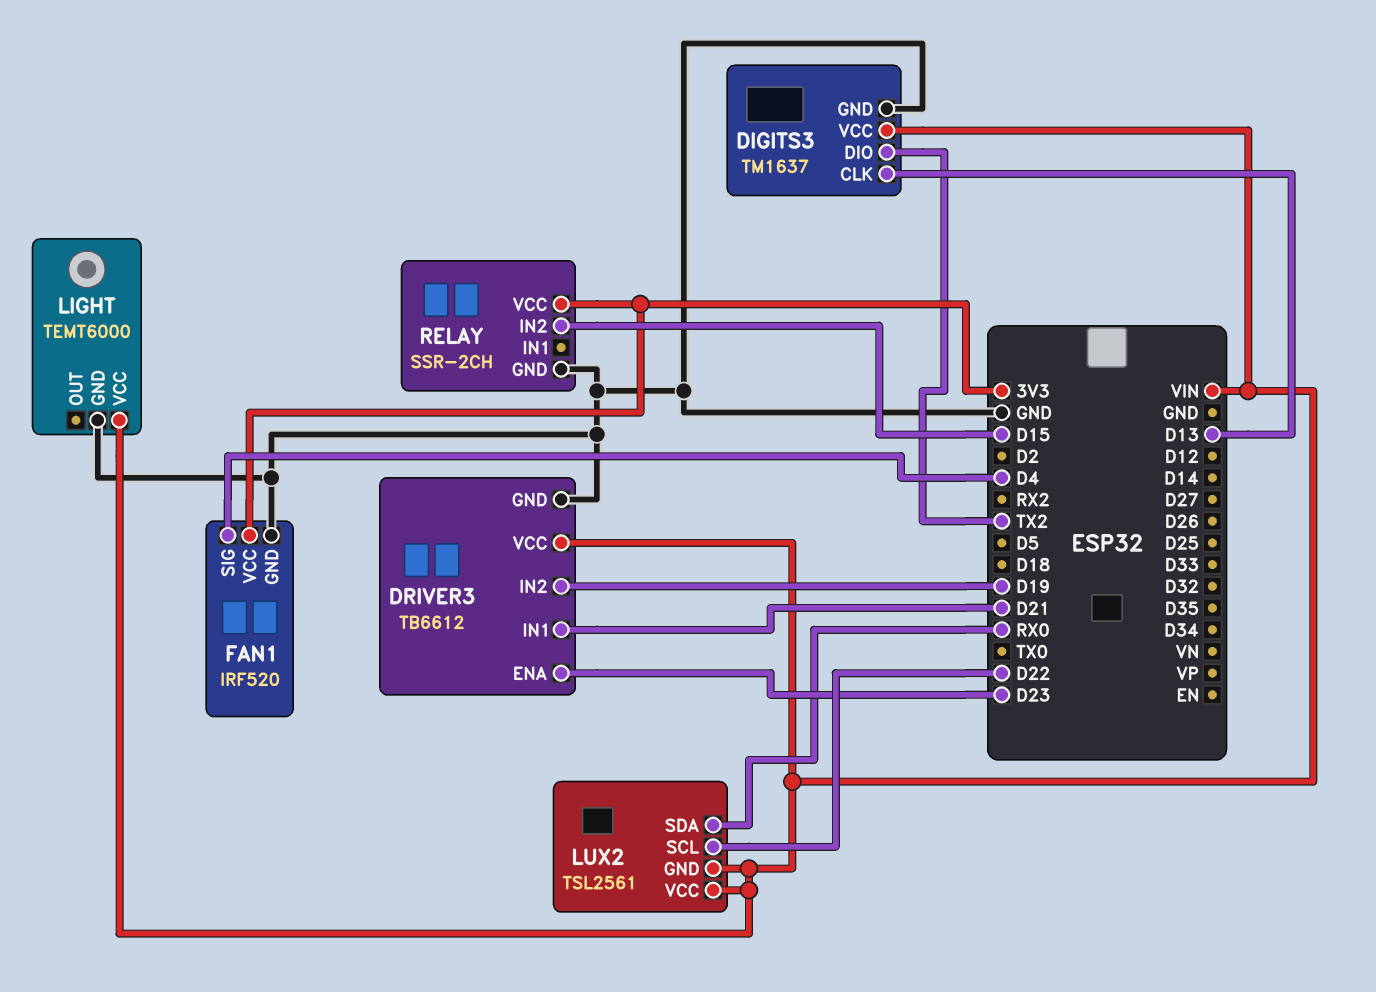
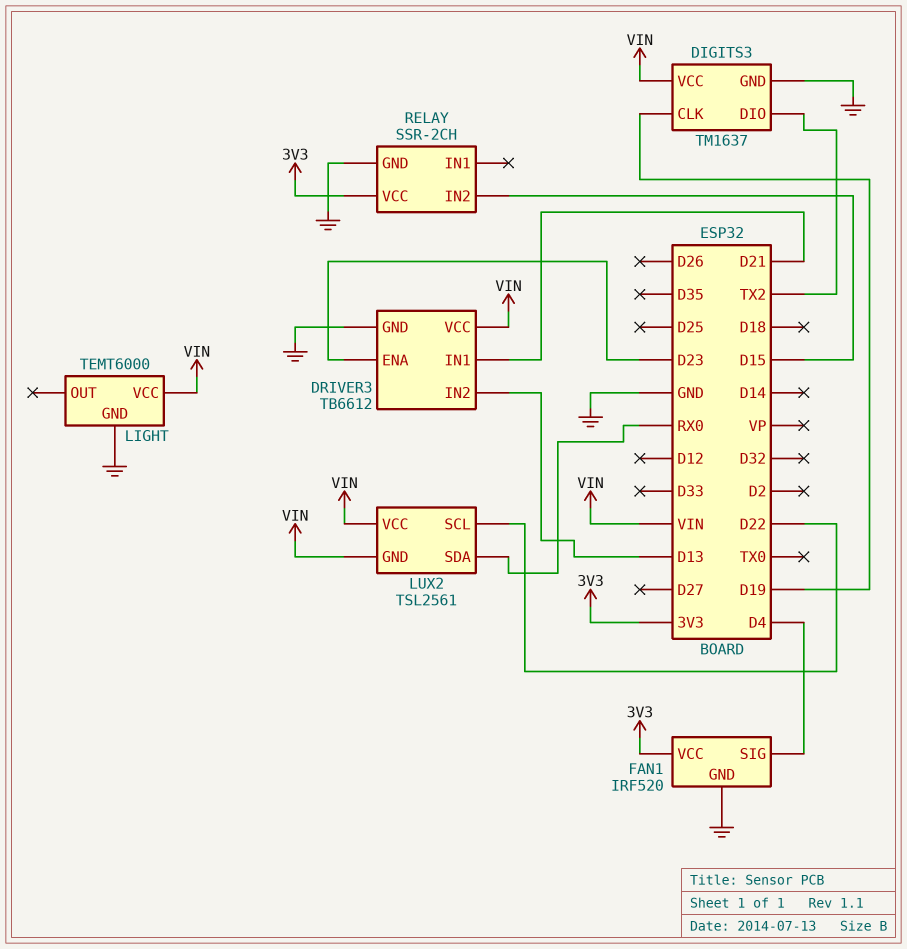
DIGITS3 pin CLK: D13 -> D19
DRIVER3 pin IN2: D19 -> D13

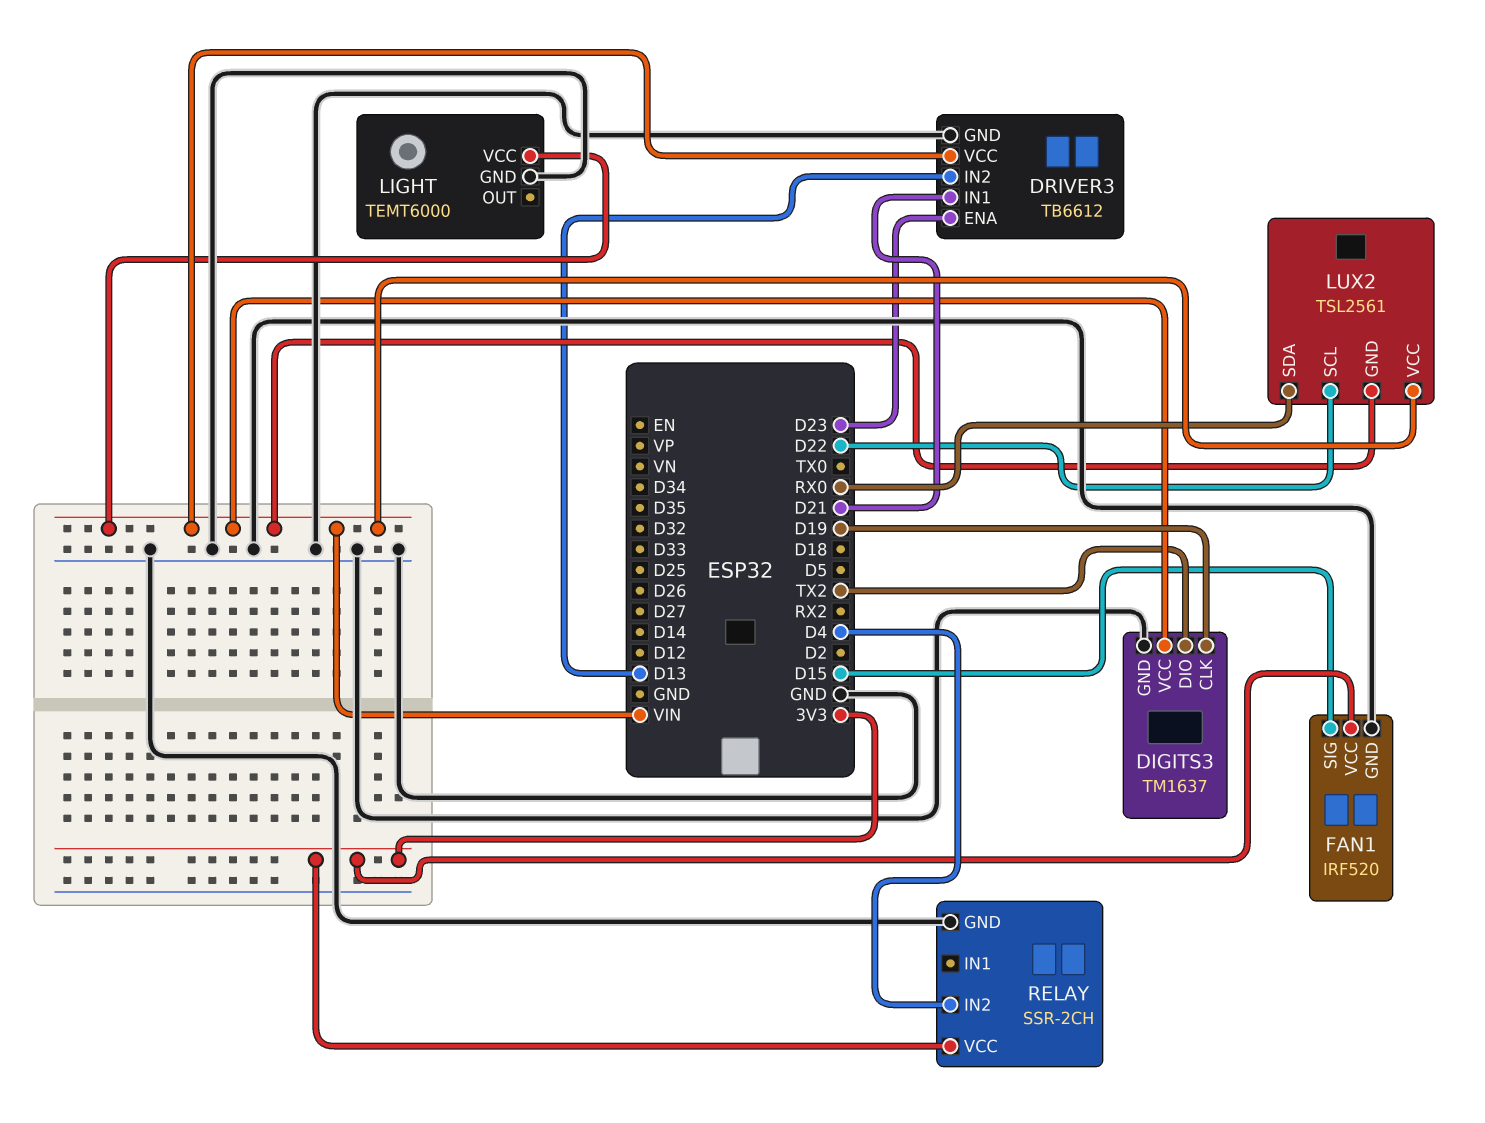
FAN1 pin SIG: D4 -> D15
RELAY pin IN2: D15 -> D4

